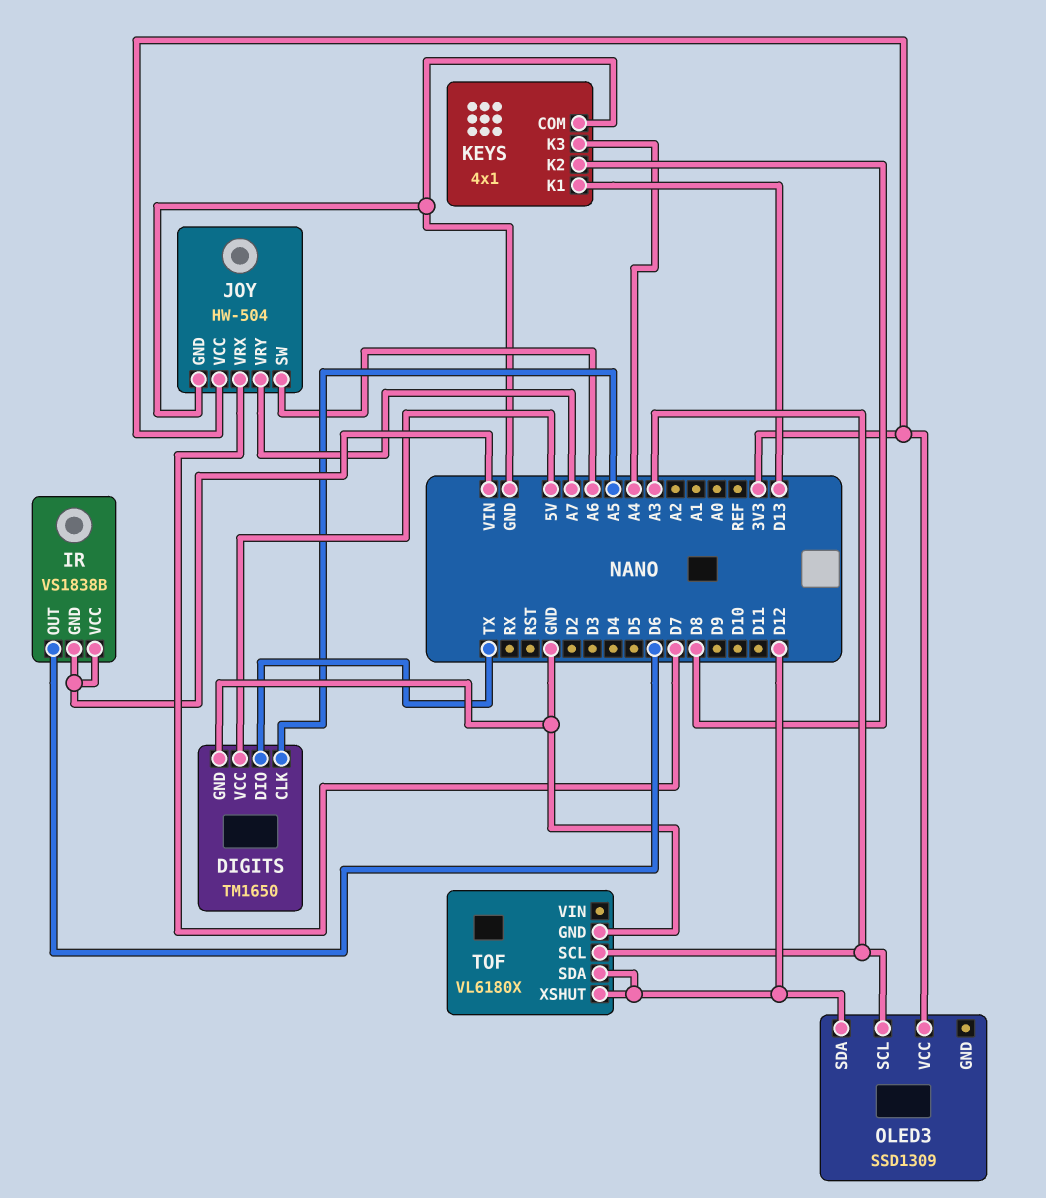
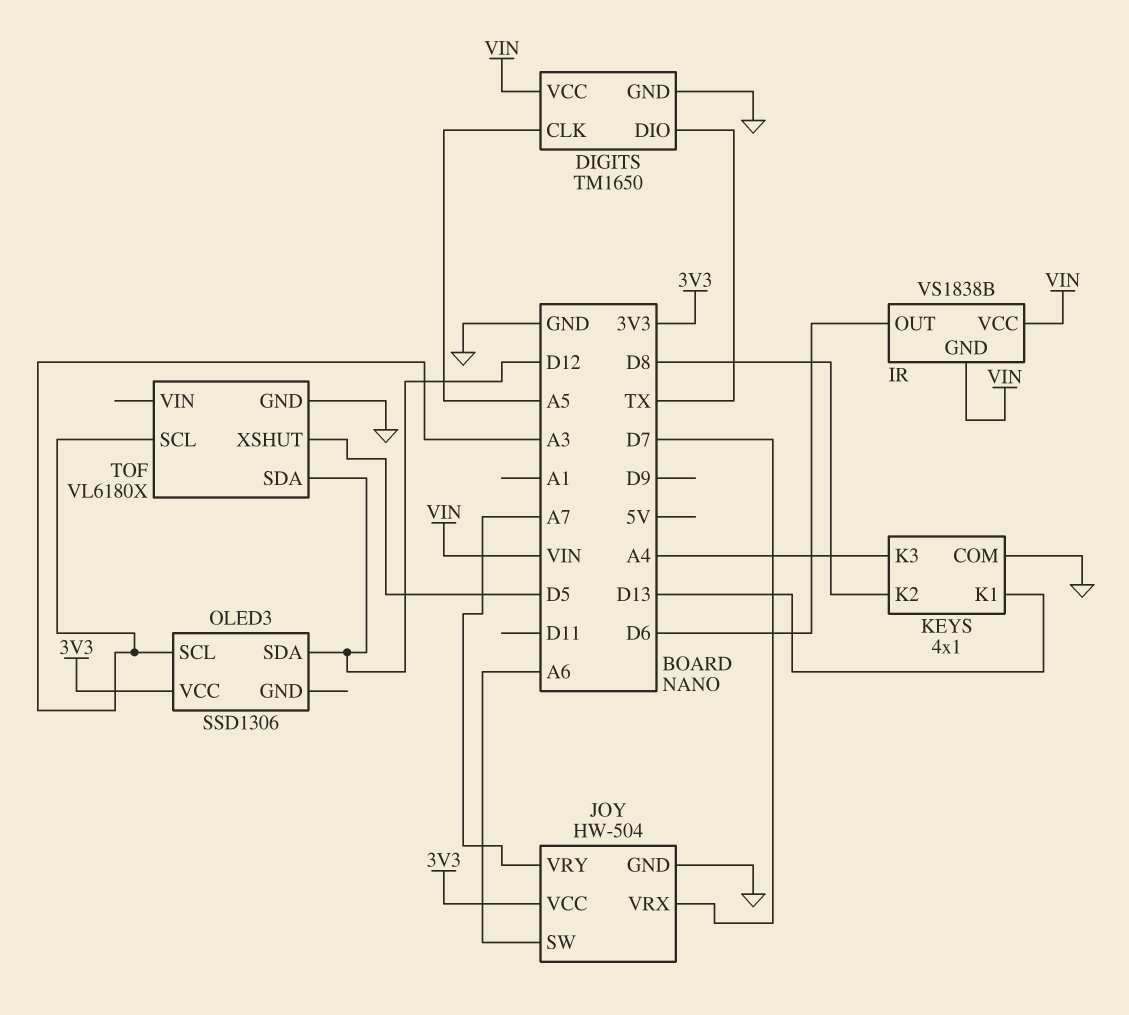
DIGITS pin VCC: 5V -> VIN
OLED3: SSD1309 -> SSD1306
TOF pin XSHUT: D12 -> D5

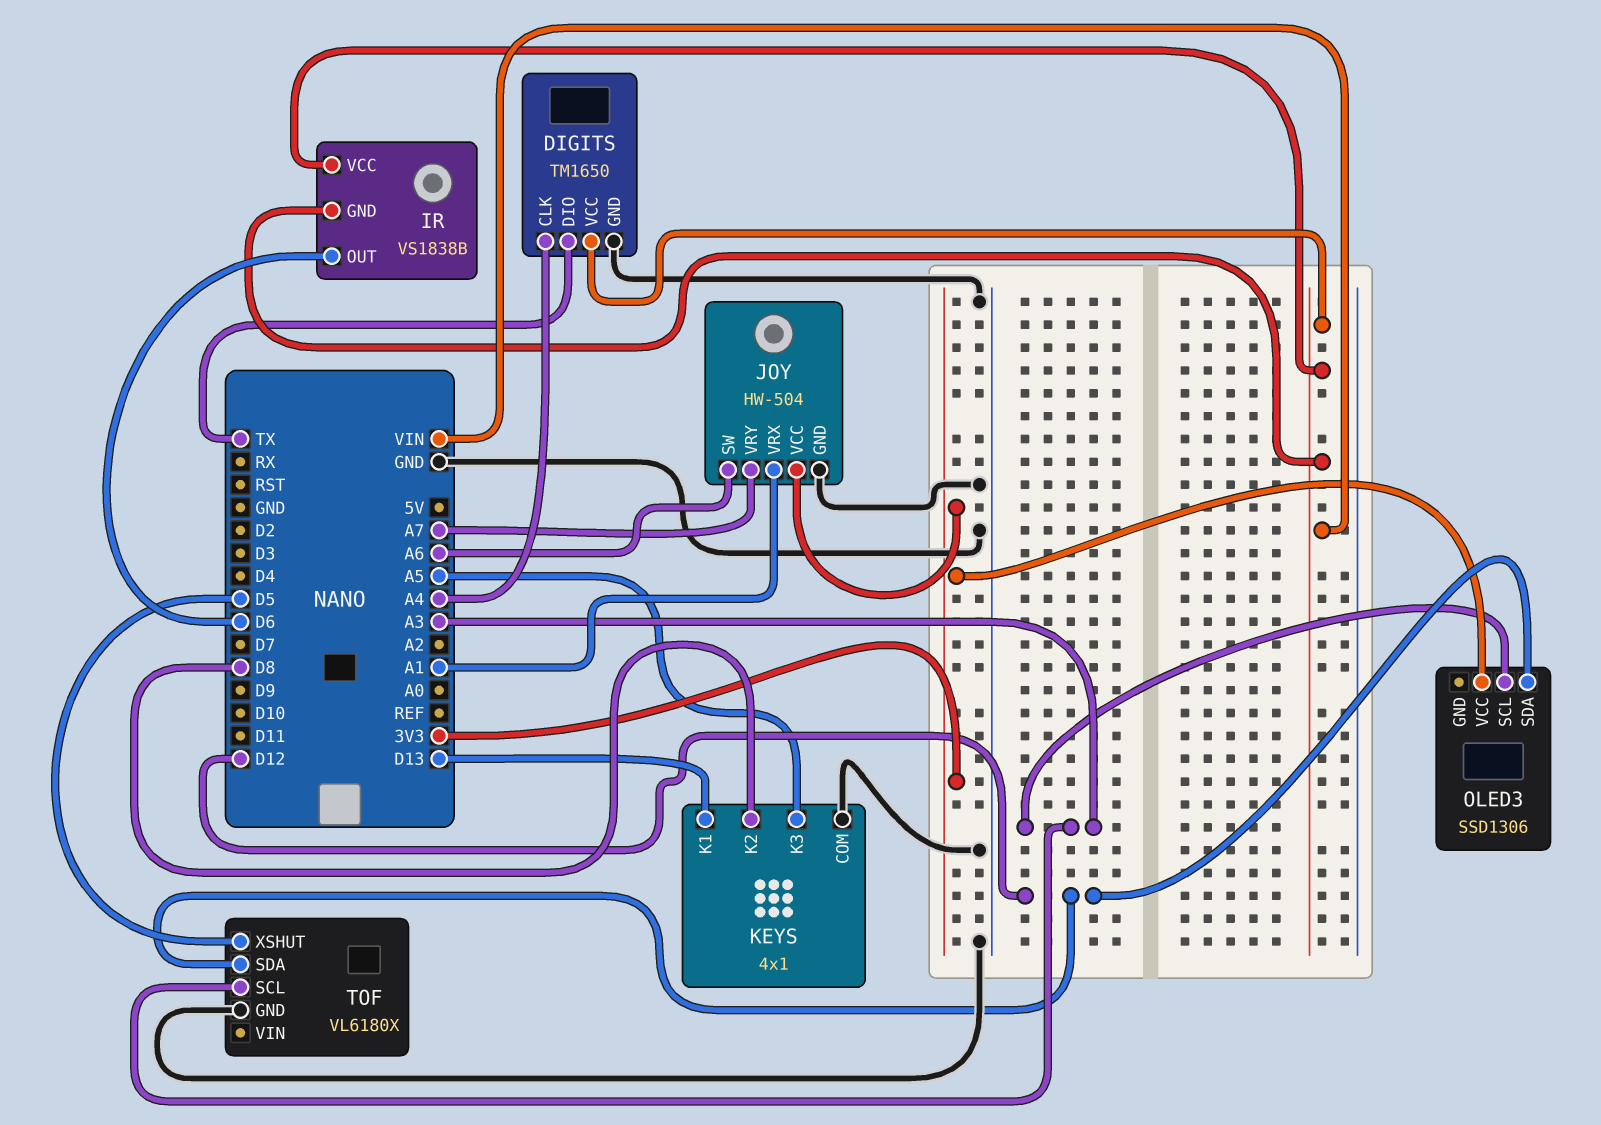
DIGITS pin CLK: A5 -> A4
JOY pin VRX: D7 -> A1
KEYS pin K3: A4 -> A5

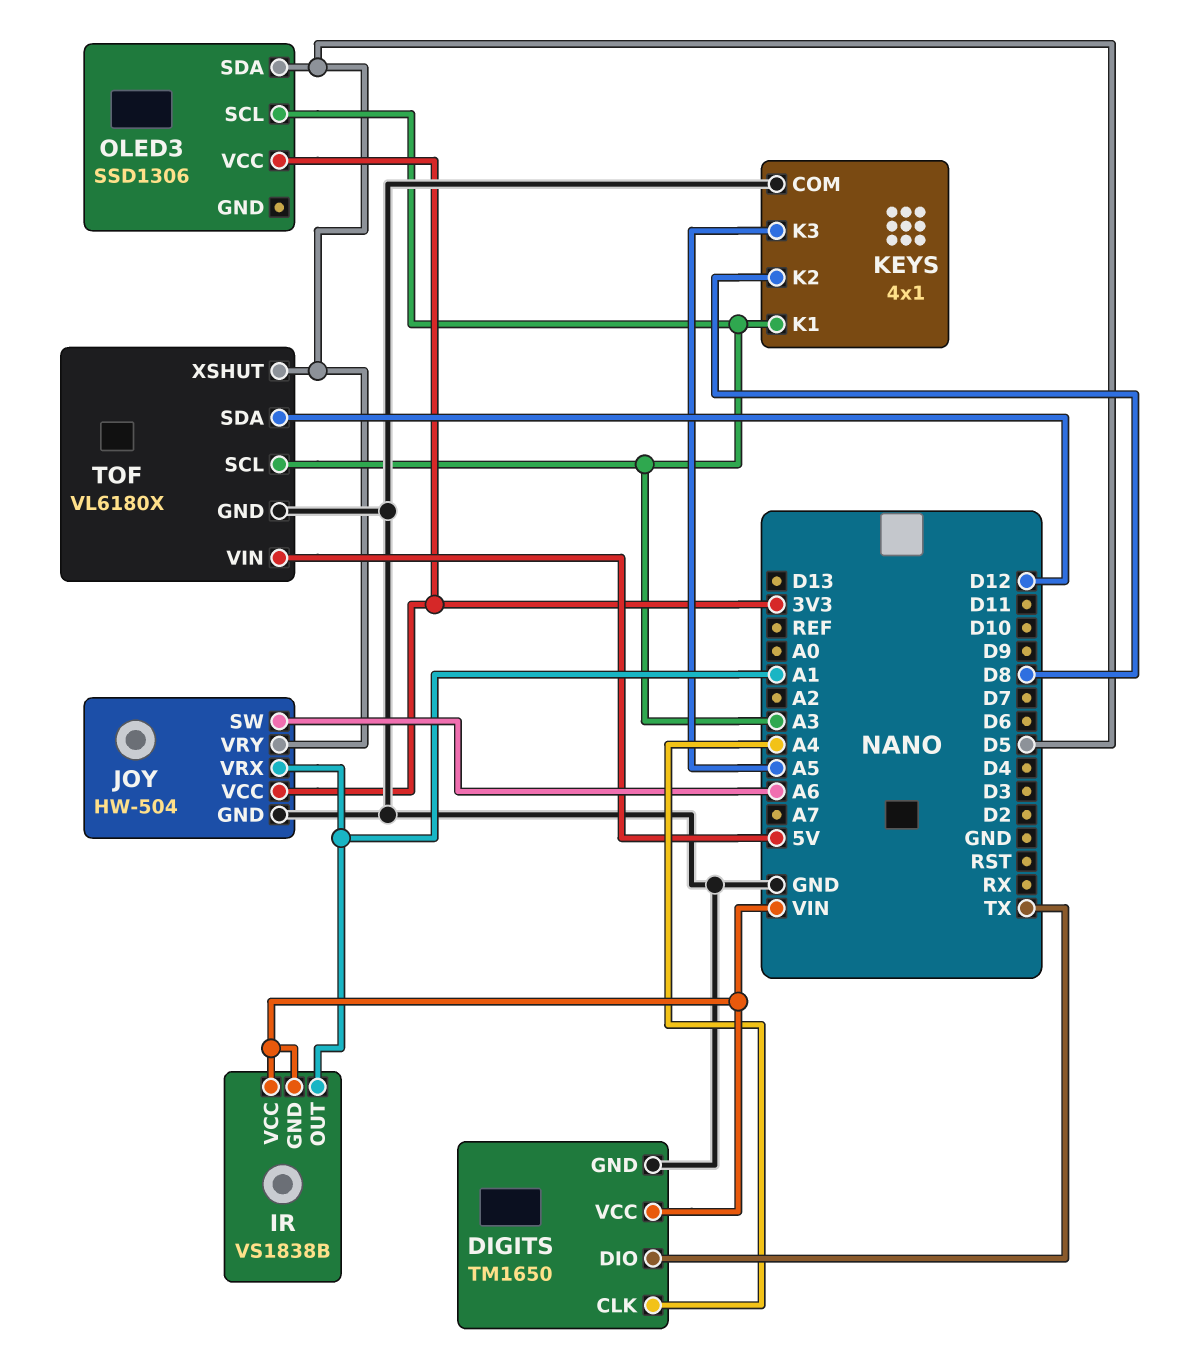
IR pin OUT: D6 -> A1
JOY pin VRY: A7 -> D5
KEYS pin K1: D13 -> A3
OLED3 pin SDA: D12 -> D5
TOF pin VIN: none -> 5V

